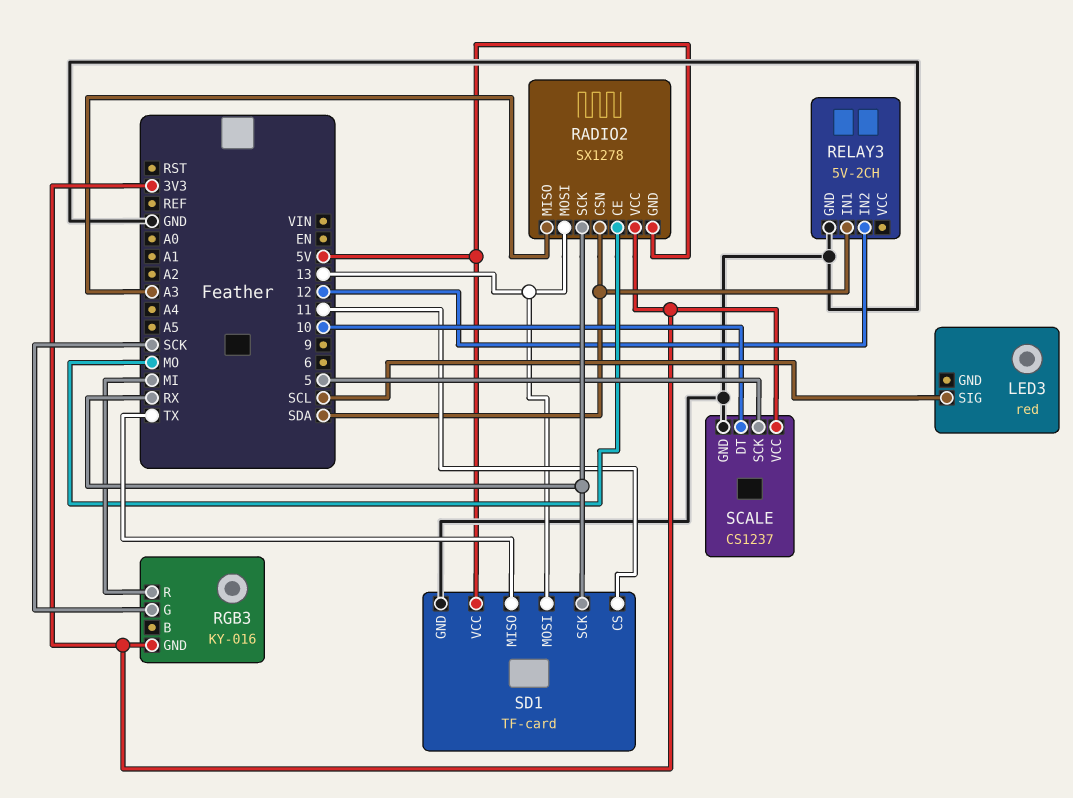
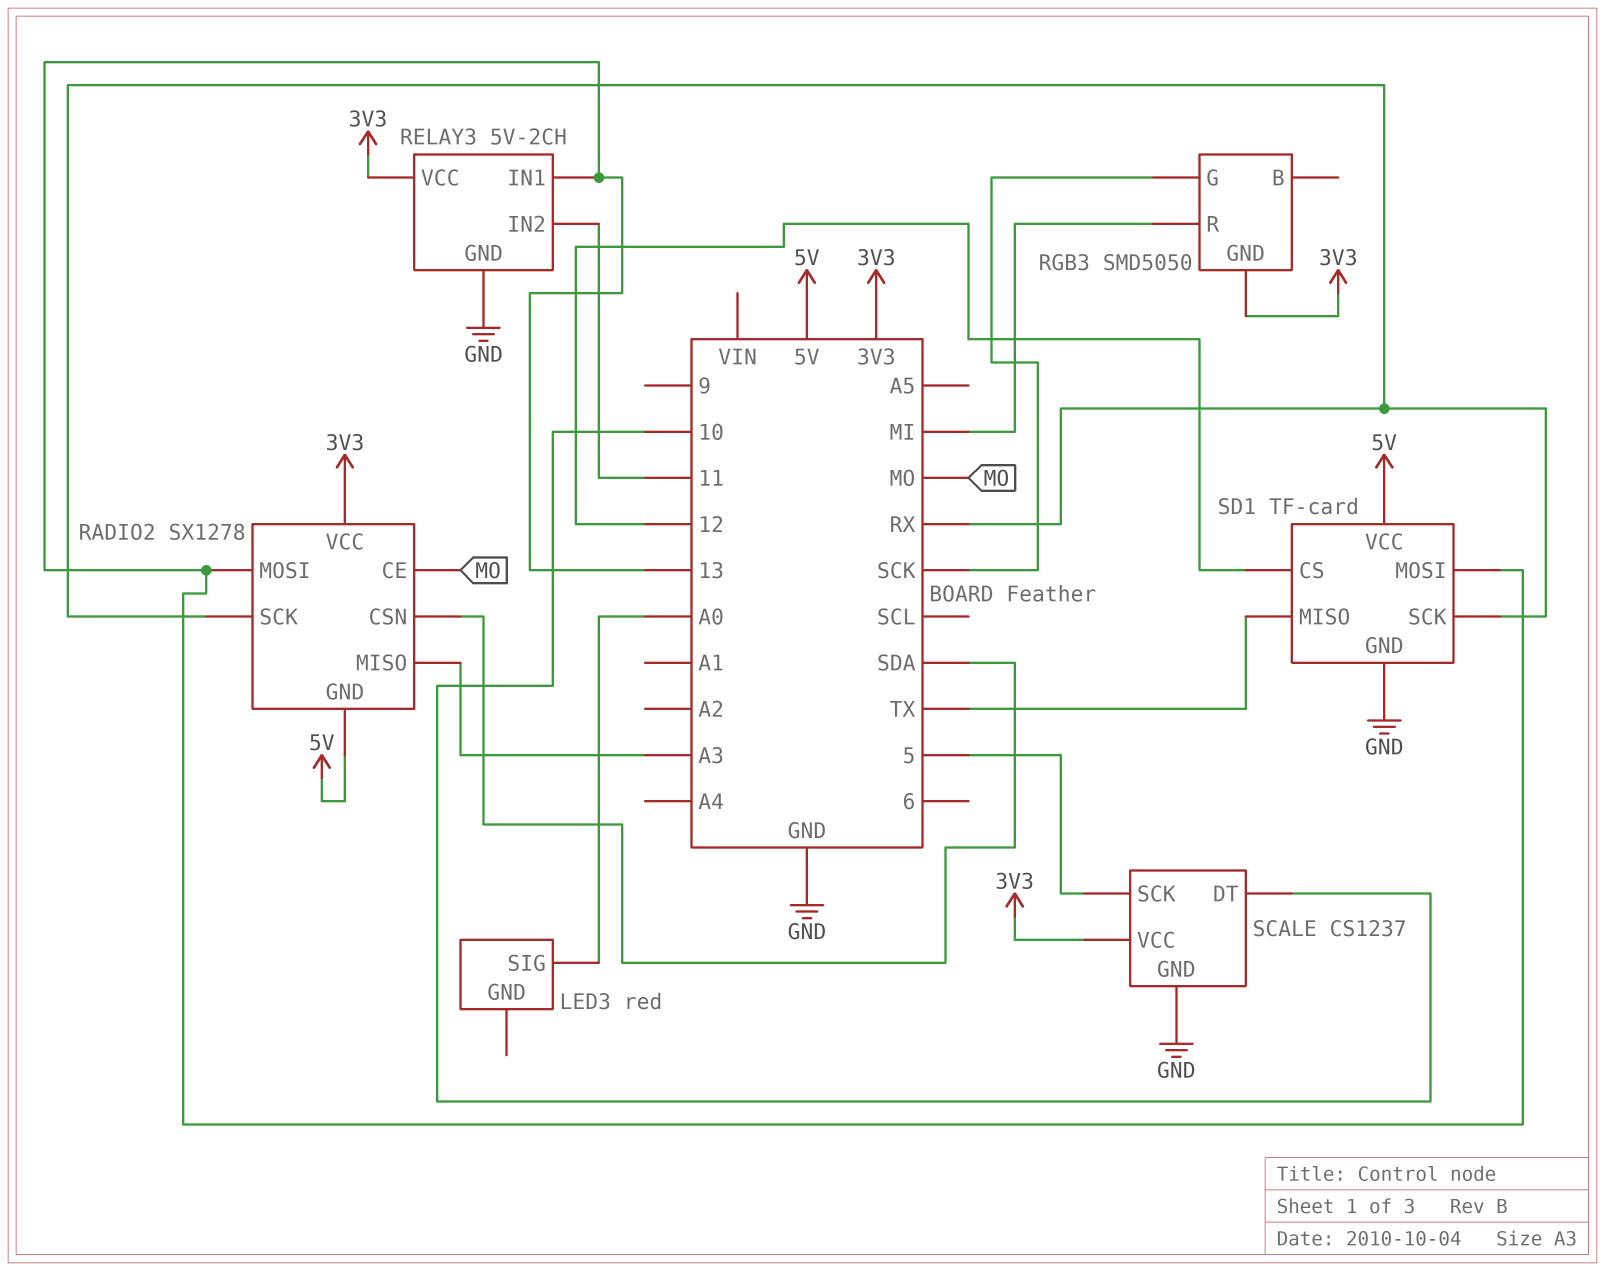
LED3 pin SIG: SCL -> A0
RELAY3 pin IN1: SDA -> 13
RELAY3 pin IN2: 12 -> 11
RELAY3 pin VCC: none -> 3V3
RGB3: KY-016 -> SMD5050
SD1 pin CS: 11 -> 12

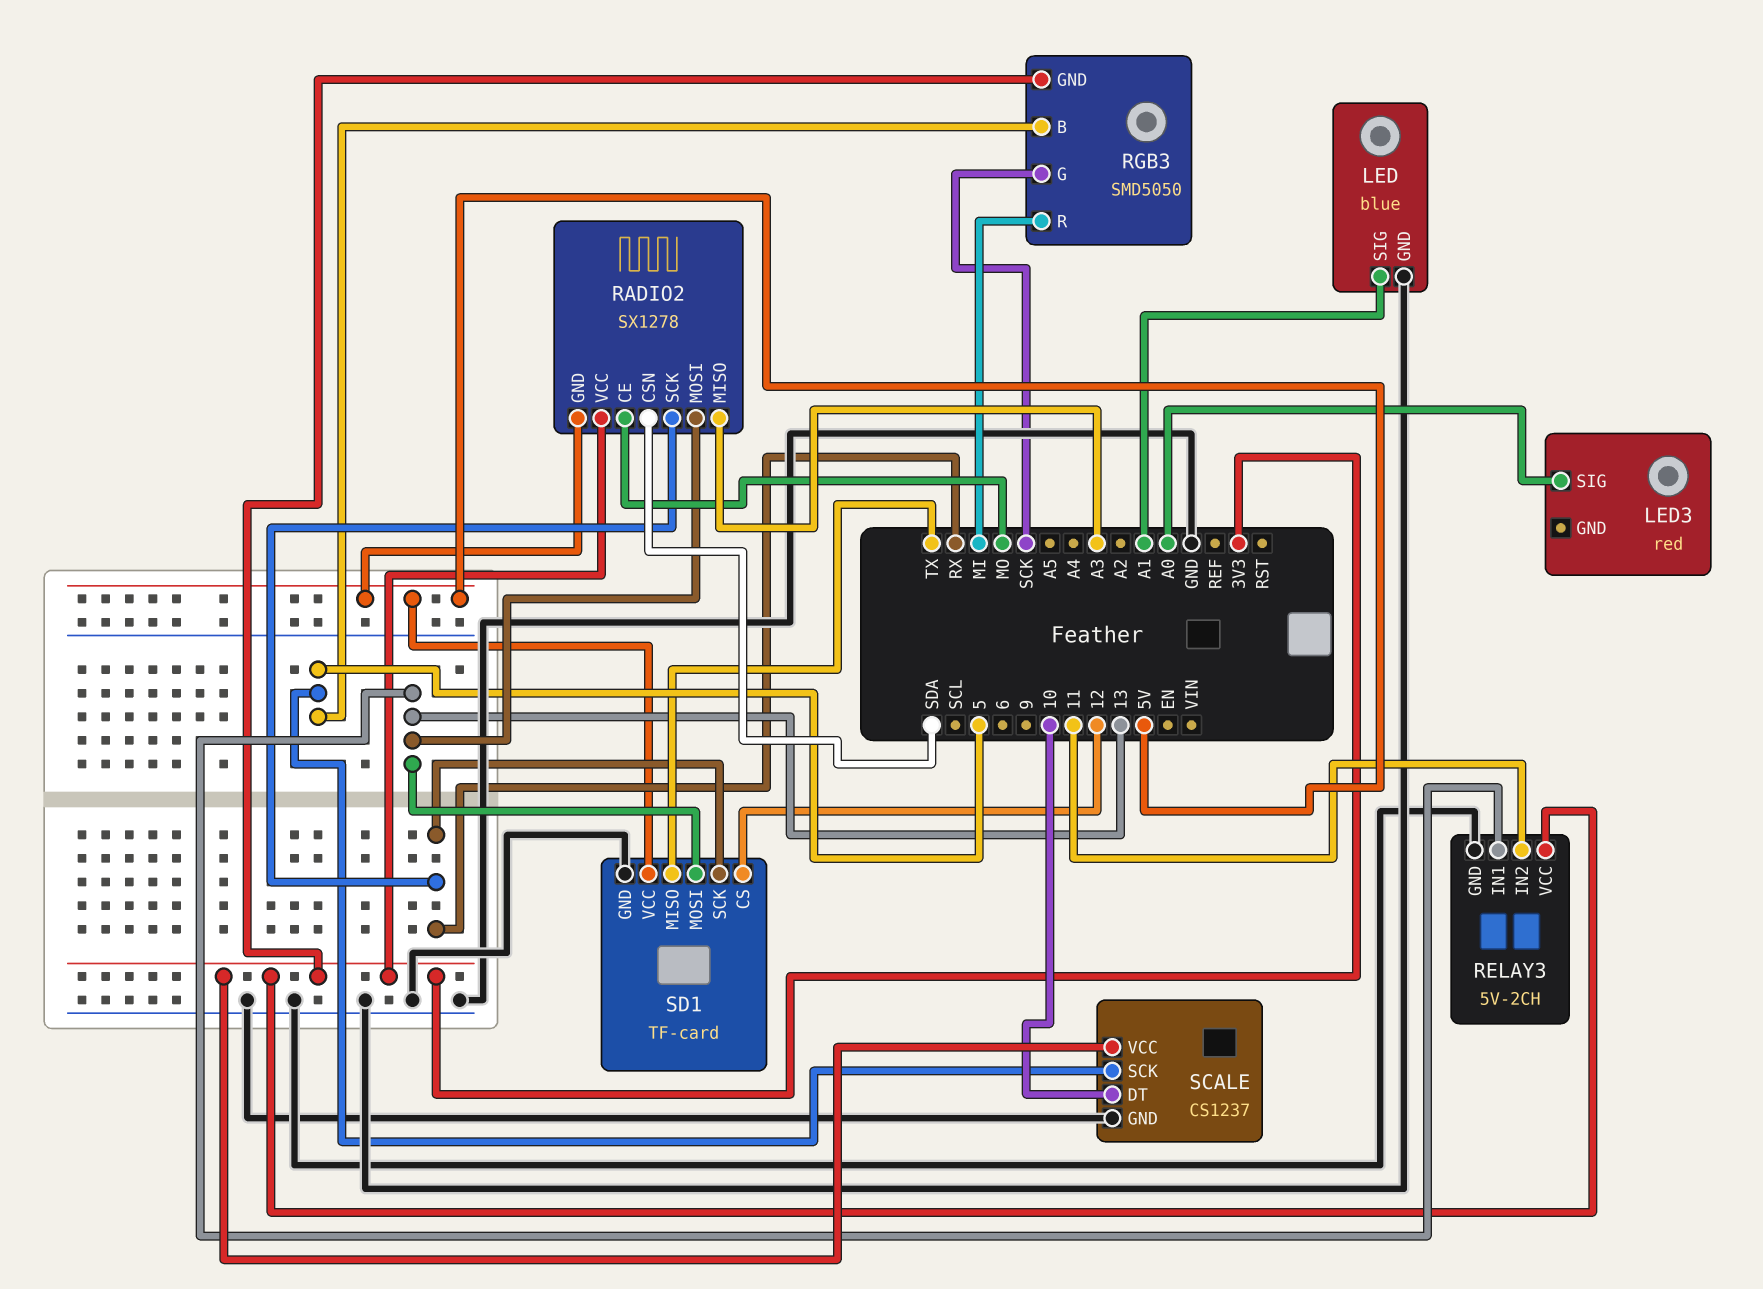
LED: none -> blue
LED pin GND: none -> GND
LED pin SIG: none -> A1
RGB3 pin B: none -> 5

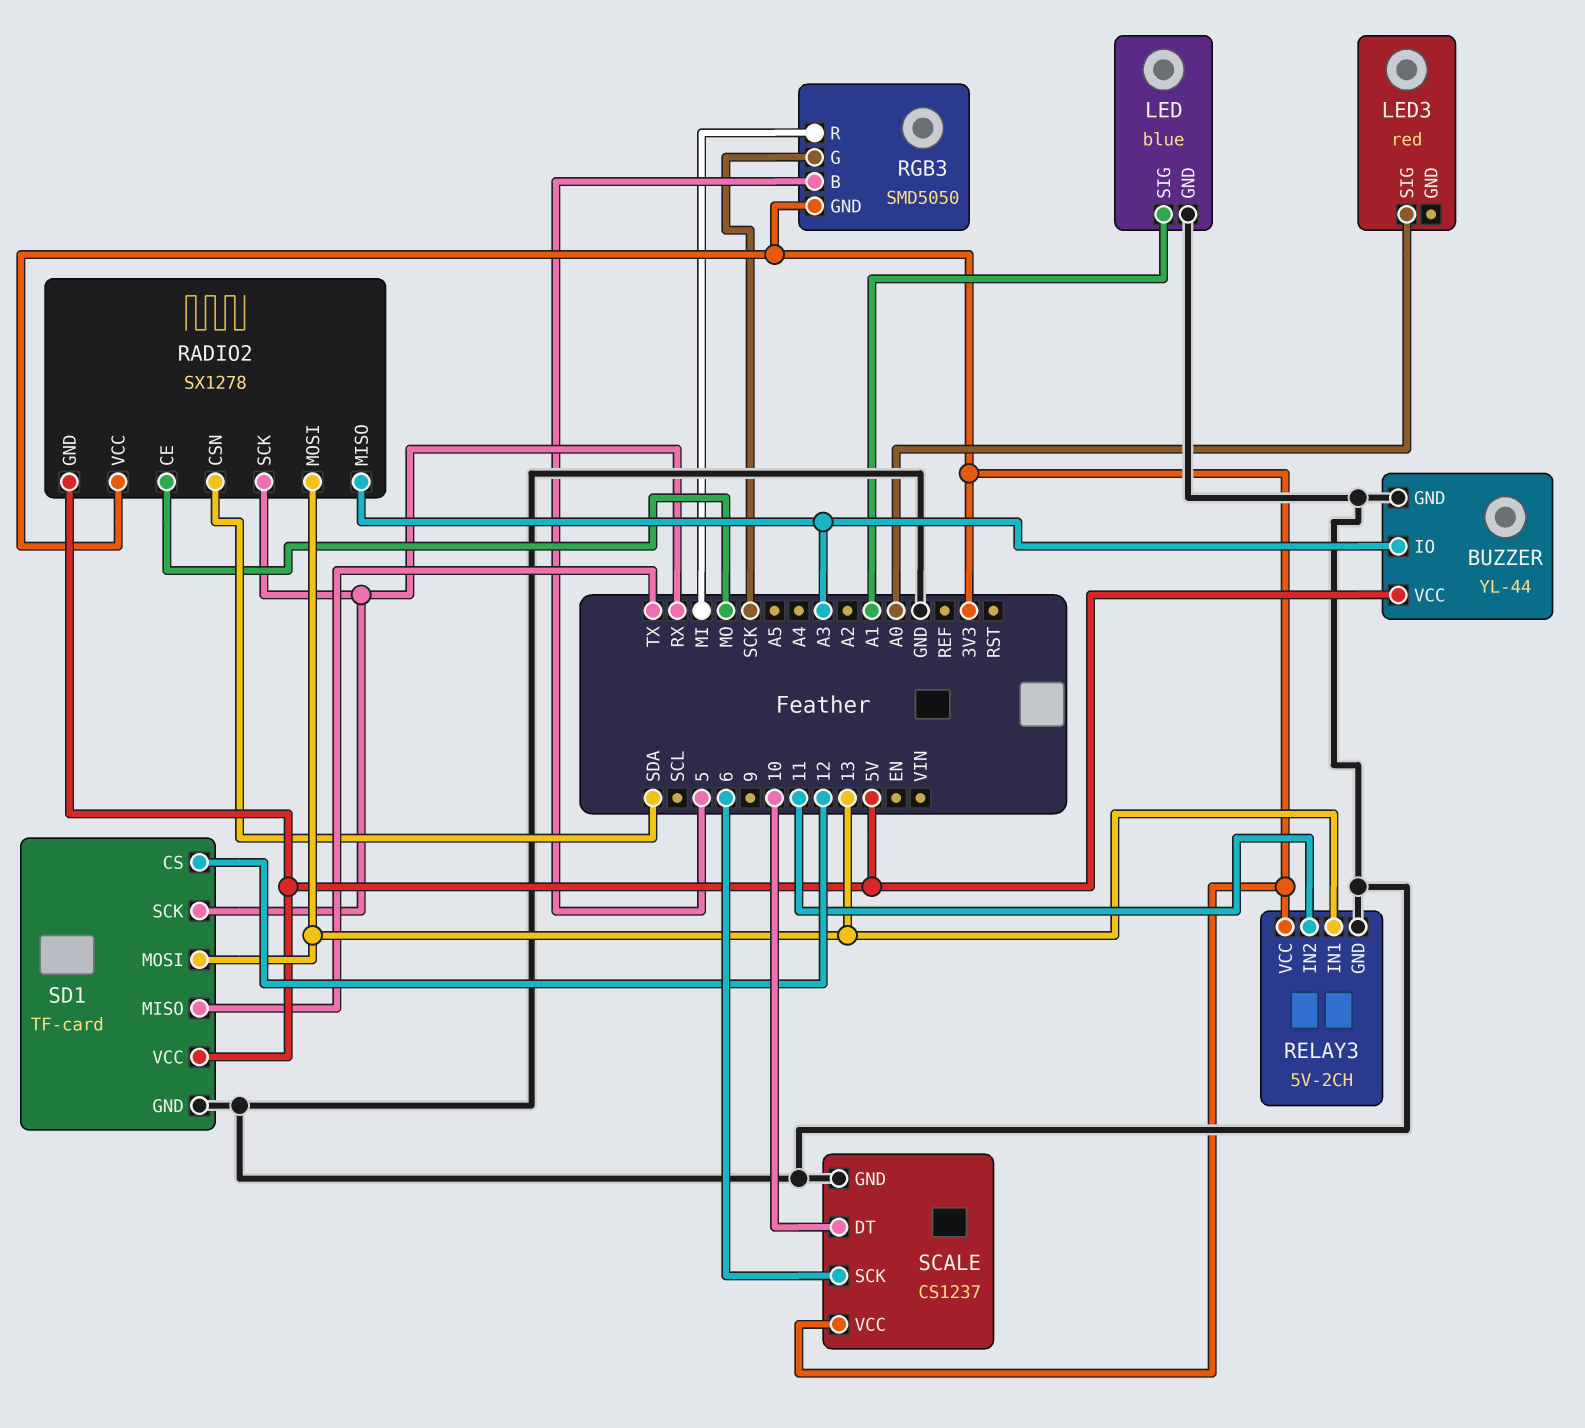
BUZZER: none -> YL-44
BUZZER pin GND: none -> GND
BUZZER pin IO: none -> A3
BUZZER pin VCC: none -> 5V
SCALE pin SCK: 5 -> 6

